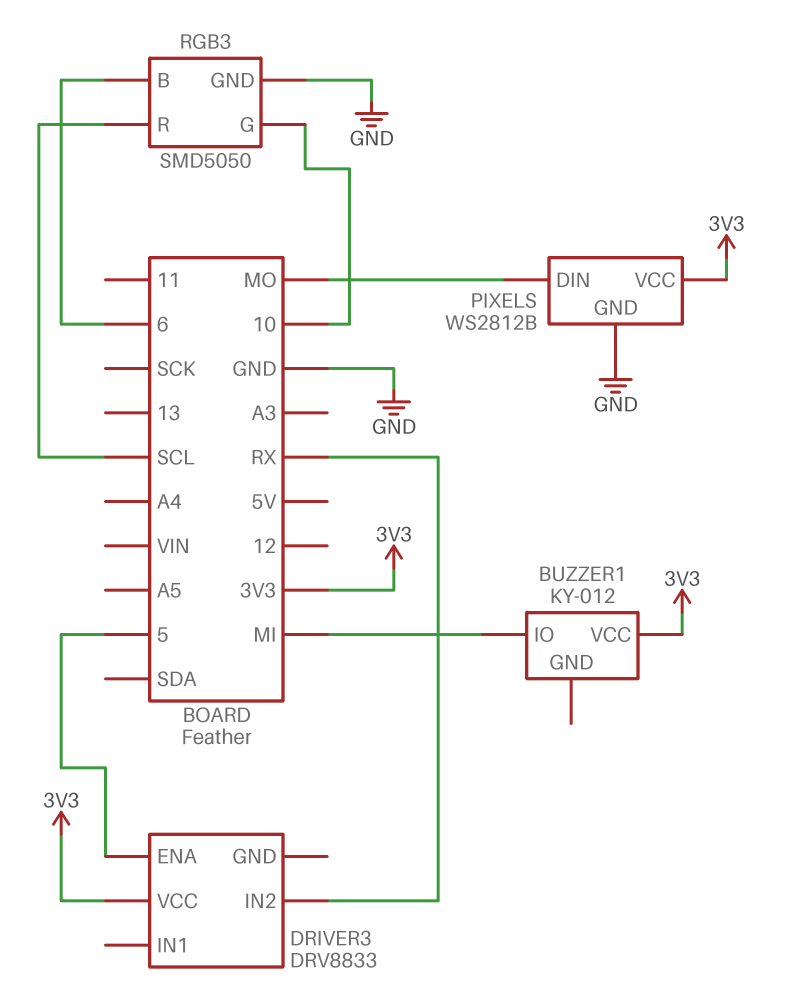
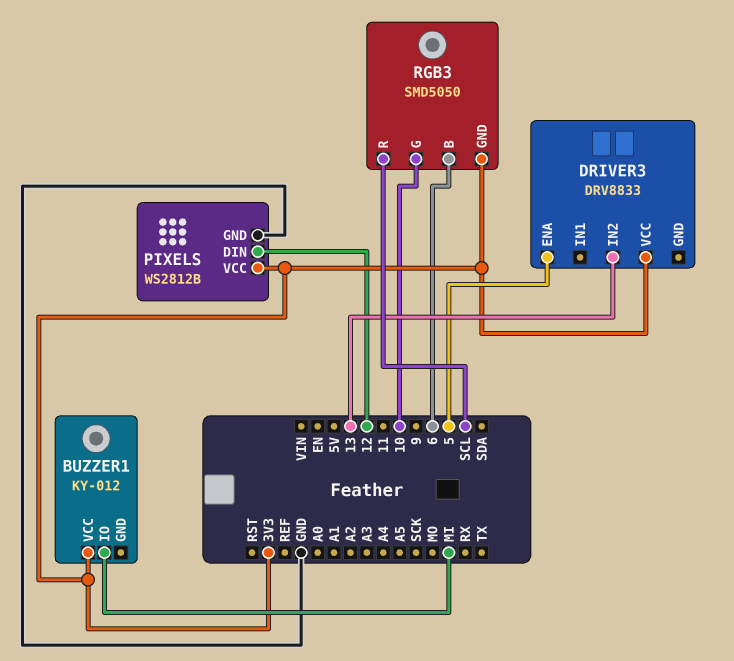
DRIVER3 pin IN2: RX -> 13
PIXELS pin DIN: MO -> 12
RGB3 pin GND: GND -> 3V3

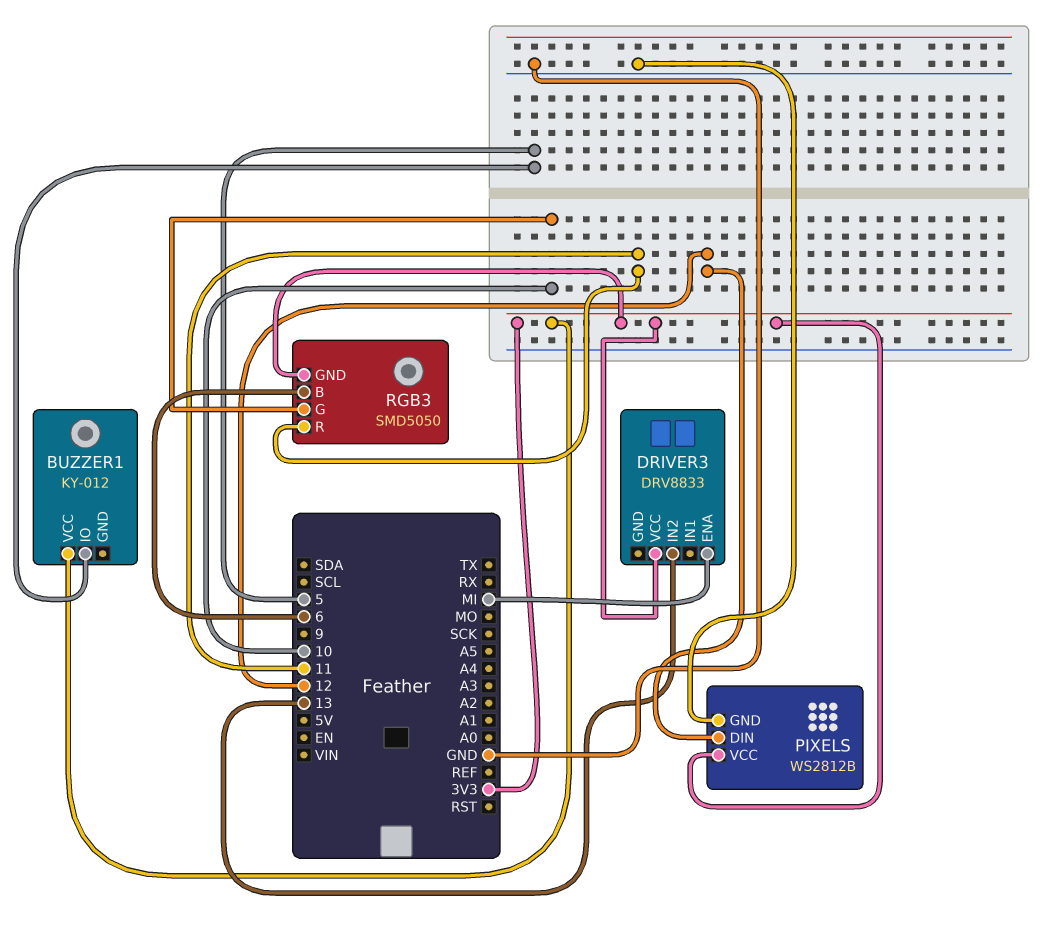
BUZZER1 pin IO: MI -> 5
DRIVER3 pin ENA: 5 -> MI
RGB3 pin R: SCL -> 11

